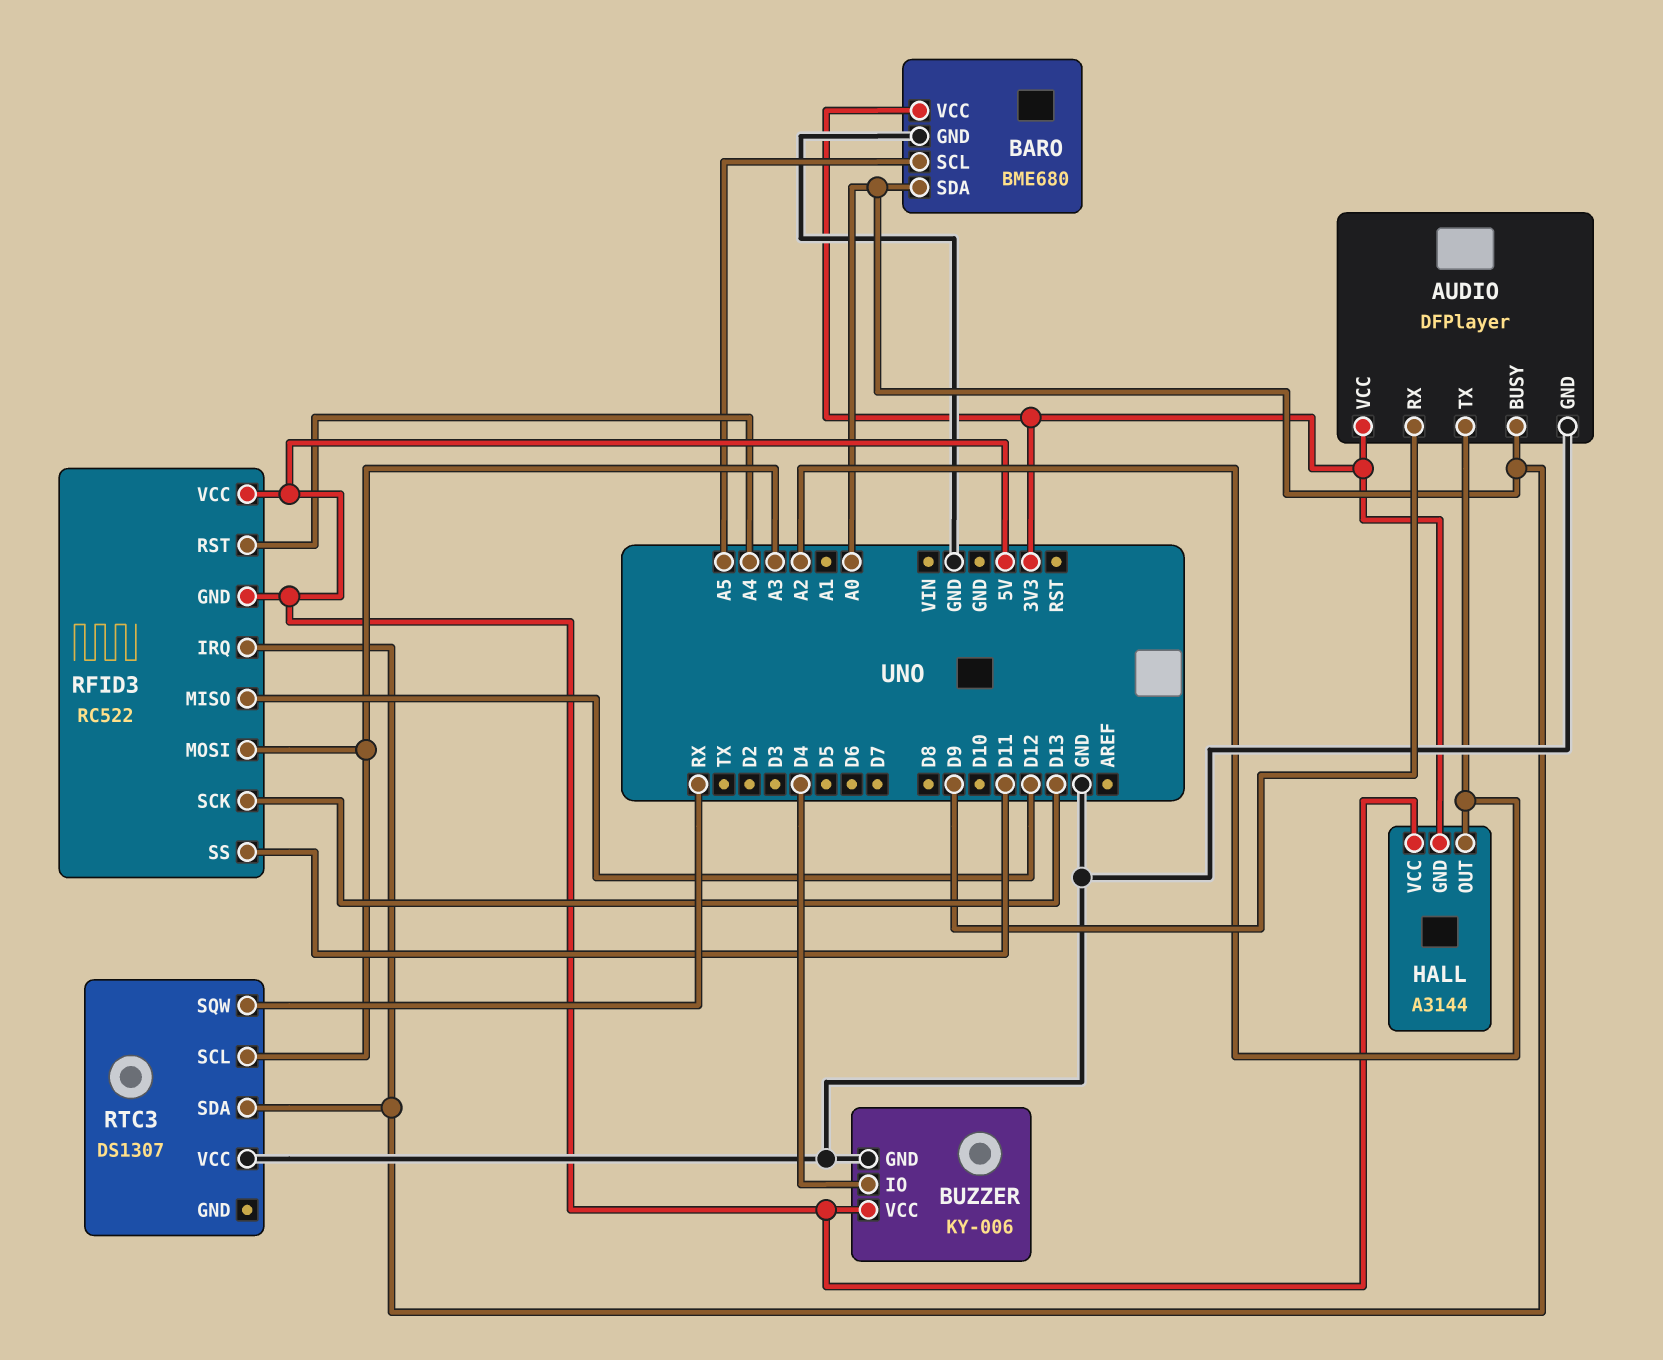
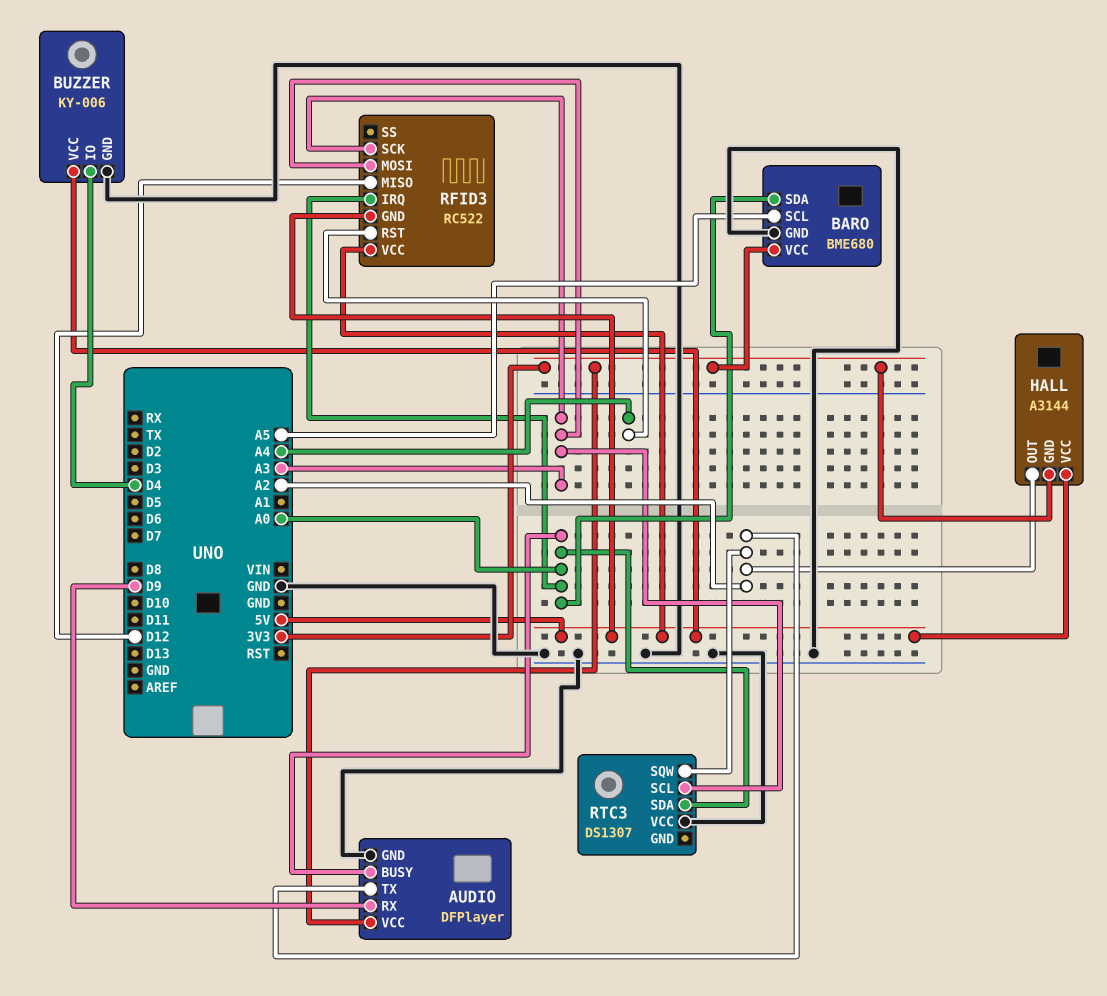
RFID3 pin SCK: D13 -> A3
RFID3 pin SS: D11 -> none
RTC3 pin SQW: RX -> A2

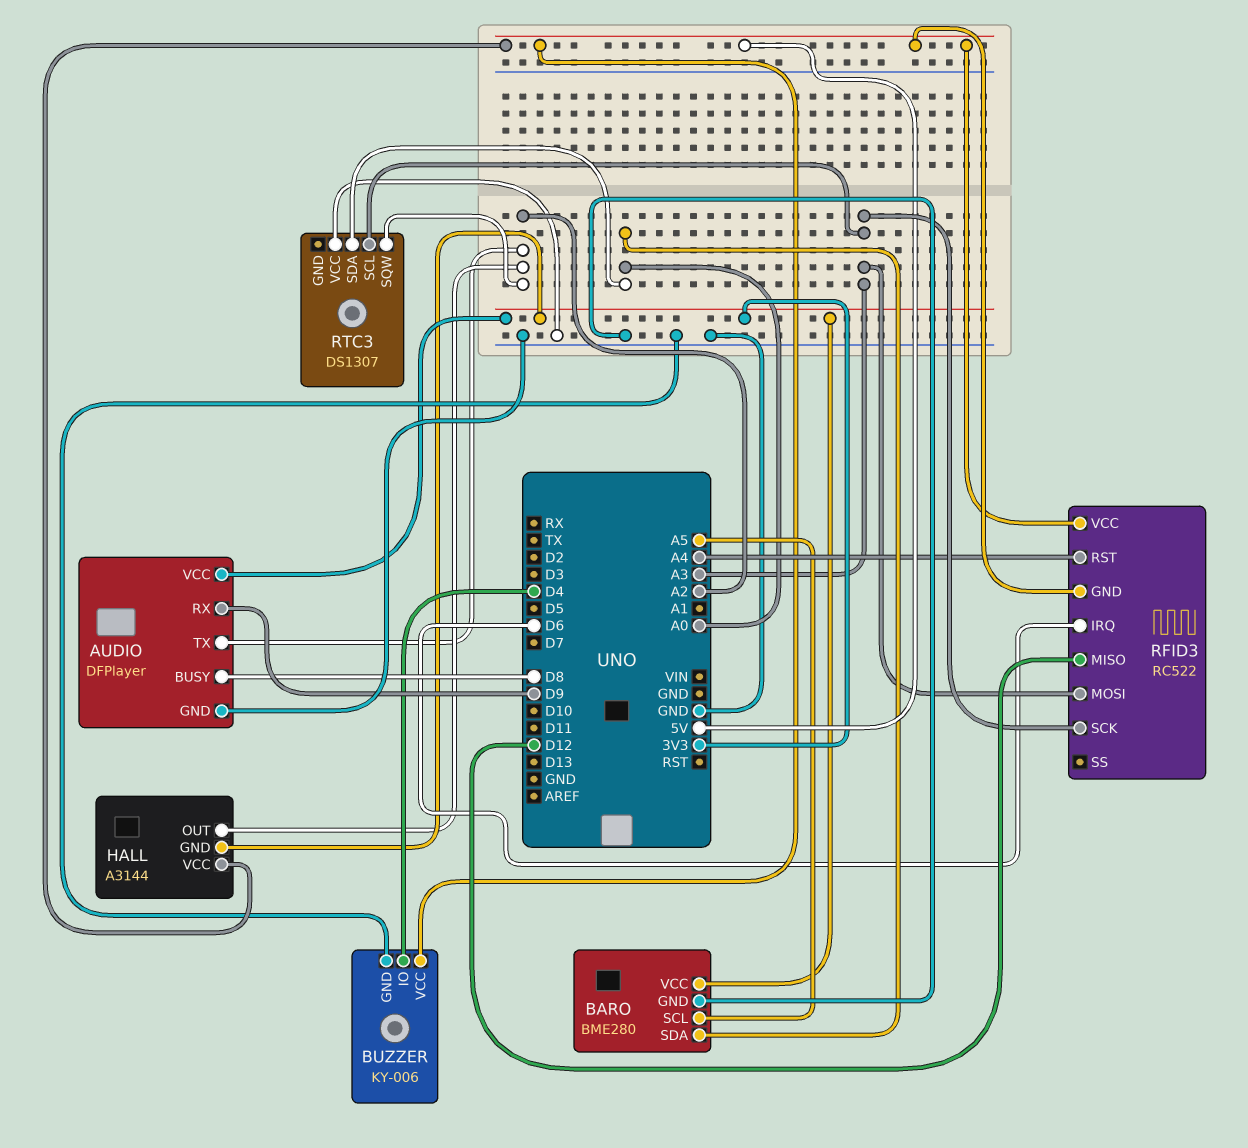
AUDIO pin BUSY: A0 -> D8
BARO: BME680 -> BME280
RFID3 pin IRQ: A0 -> D6

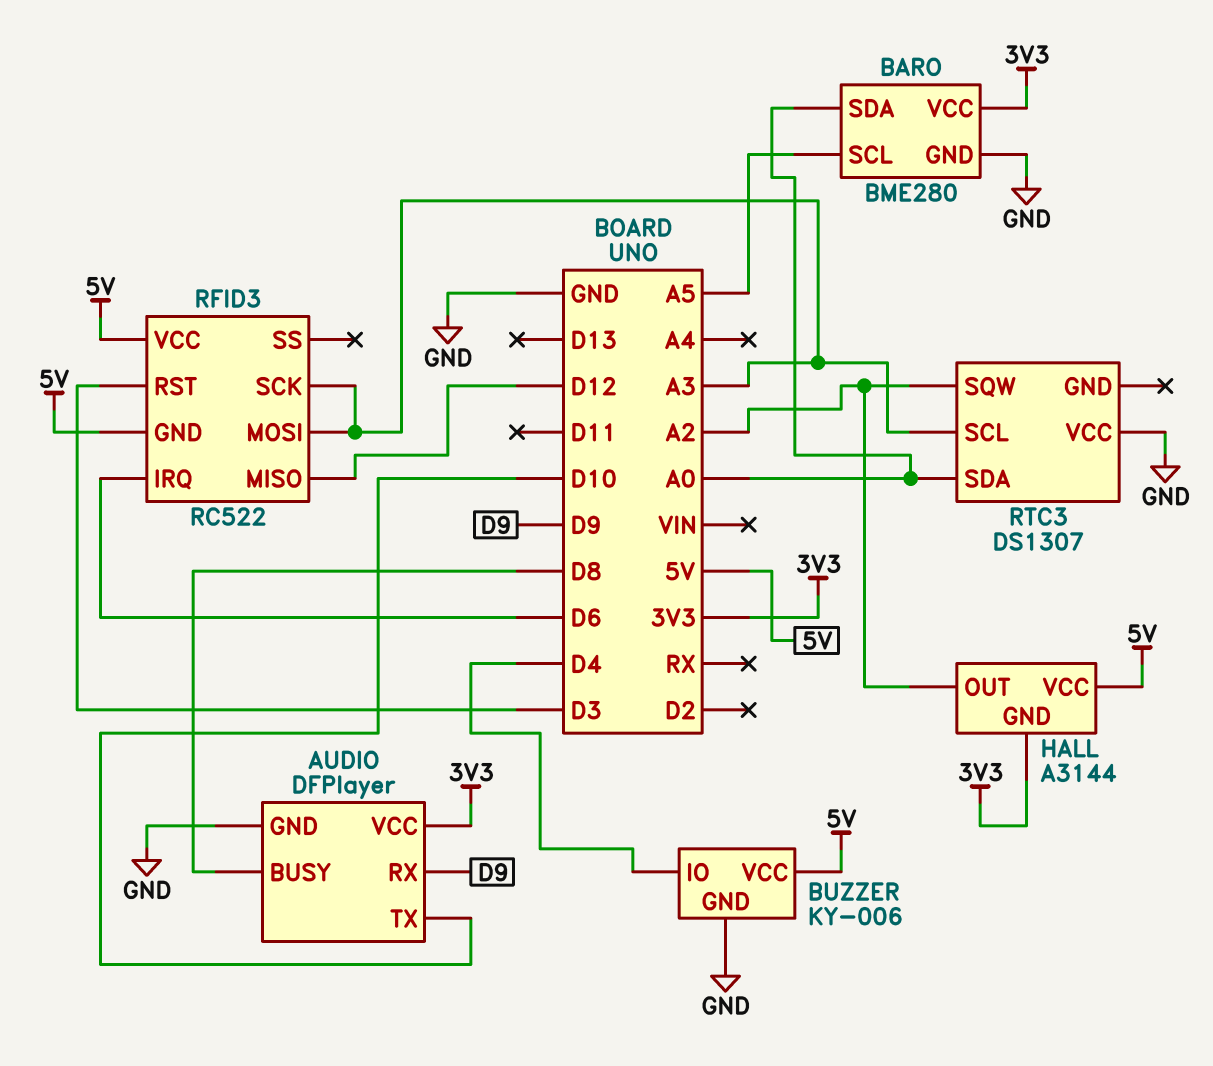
AUDIO pin TX: A2 -> D10
RFID3 pin RST: A4 -> D3

